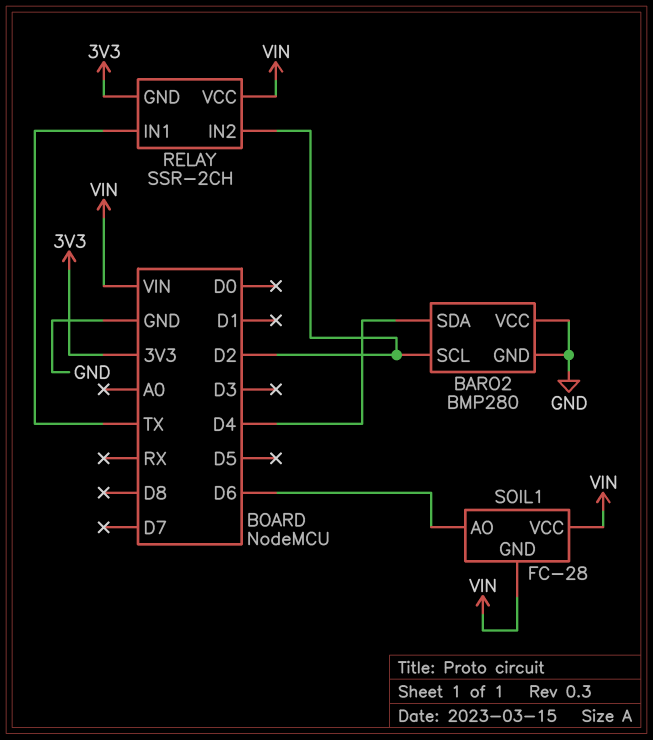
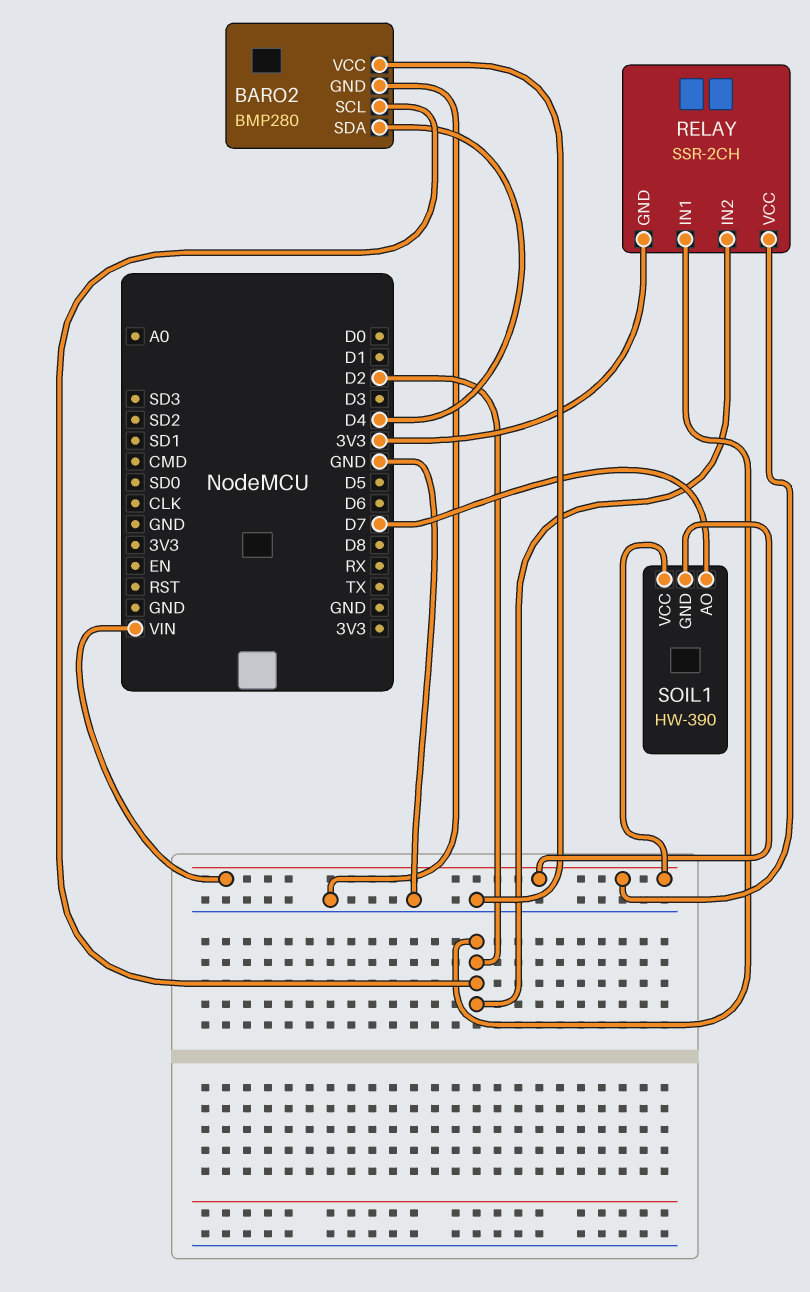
RELAY pin IN1: TX -> D2
SOIL1: FC-28 -> HW-390
SOIL1 pin AO: D6 -> D7

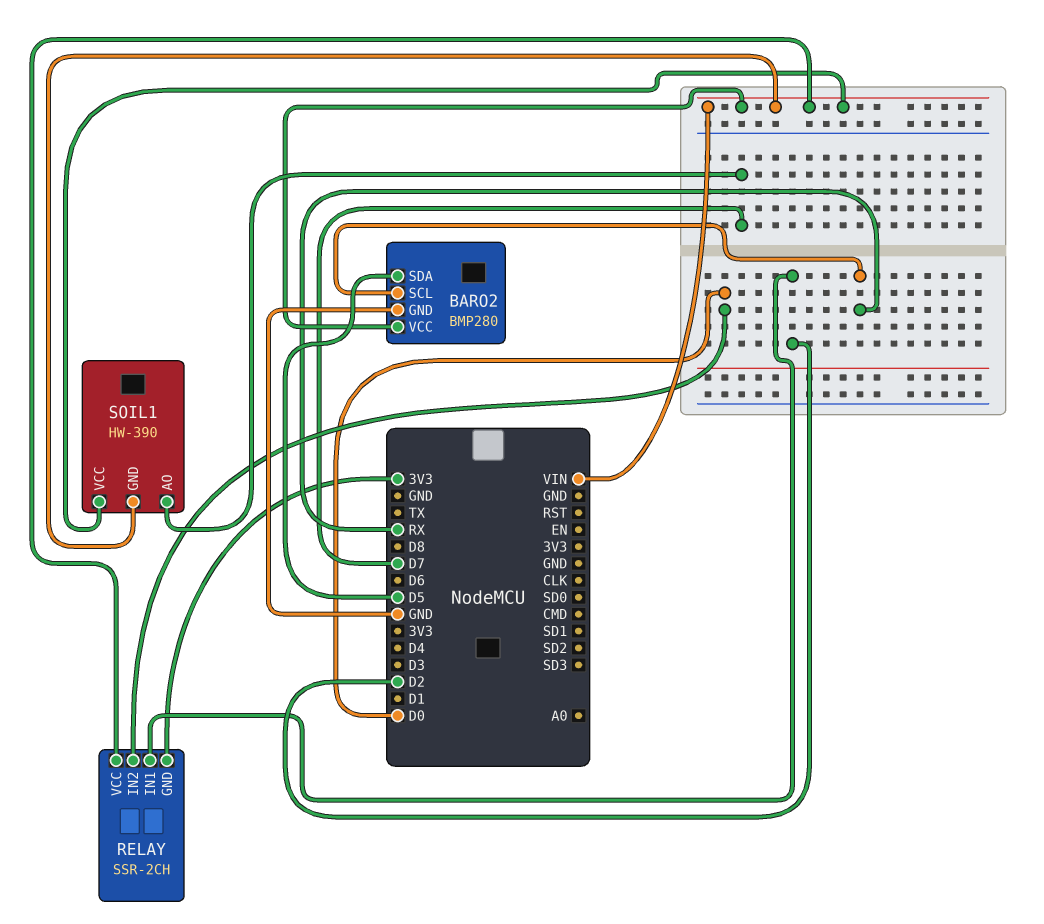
BARO2 pin SCL: D2 -> RX
BARO2 pin SDA: D4 -> D5
BARO2 pin VCC: GND -> VIN
RELAY pin IN2: D2 -> D0

